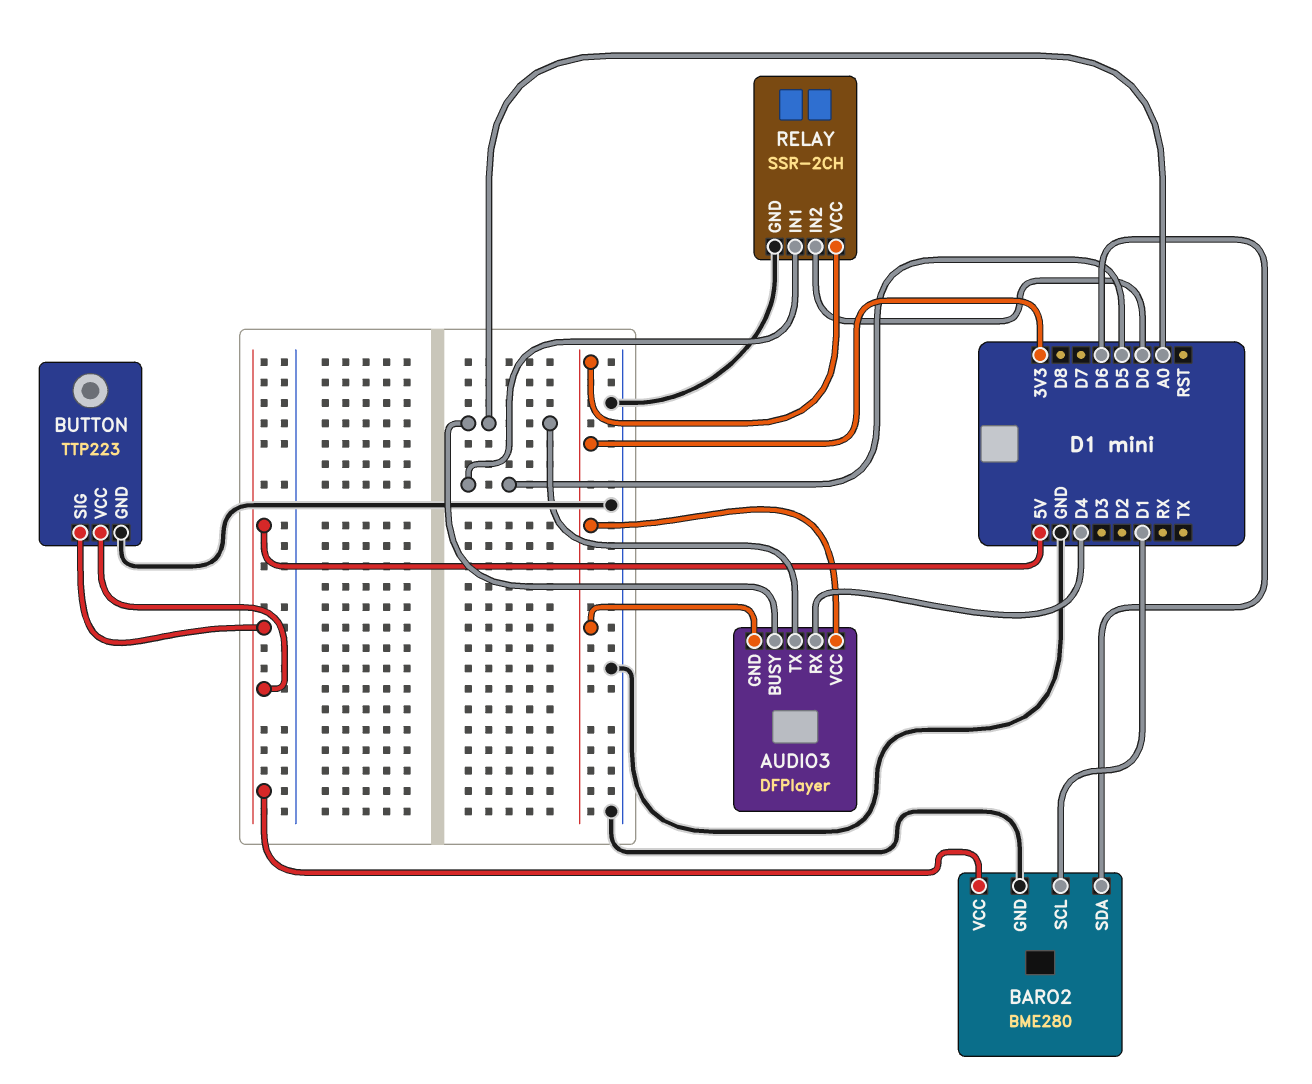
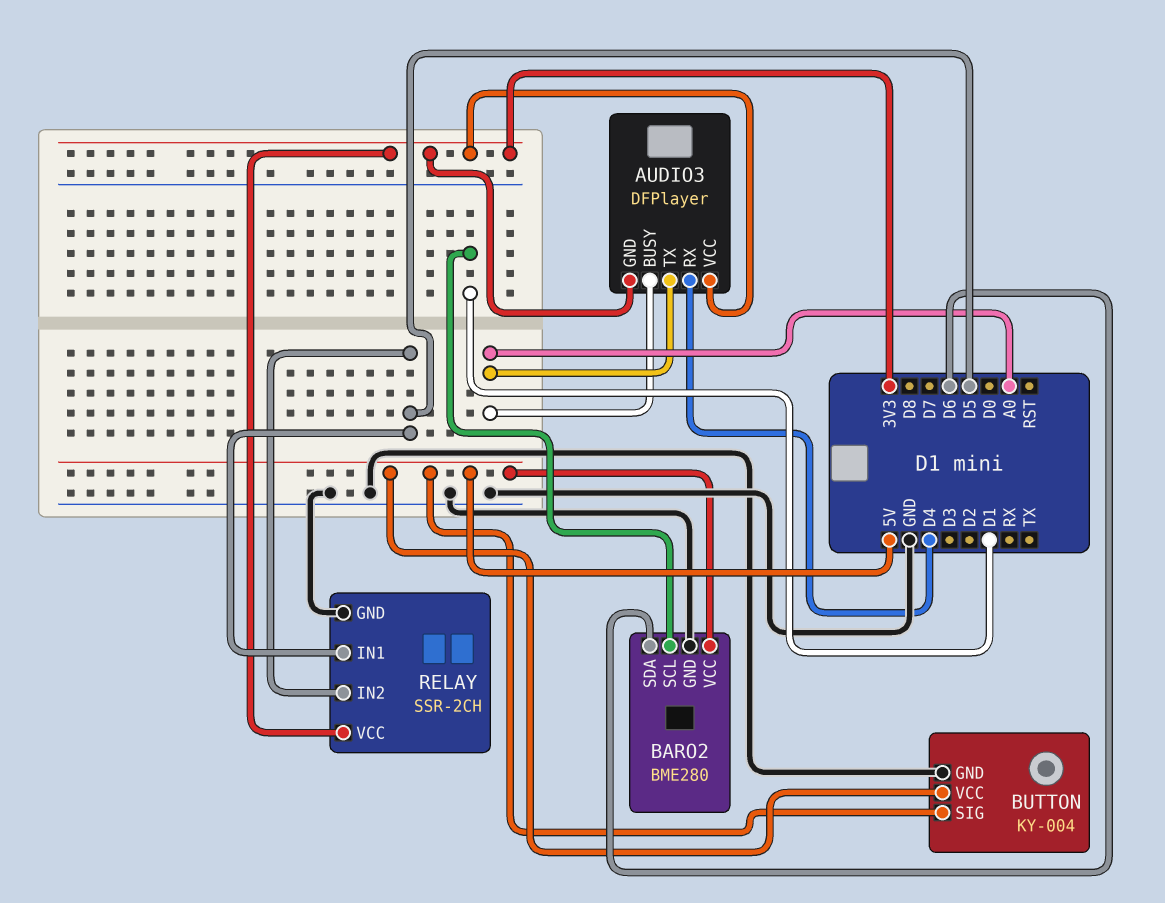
BUTTON: TTP223 -> KY-004
RELAY pin IN2: D0 -> D5

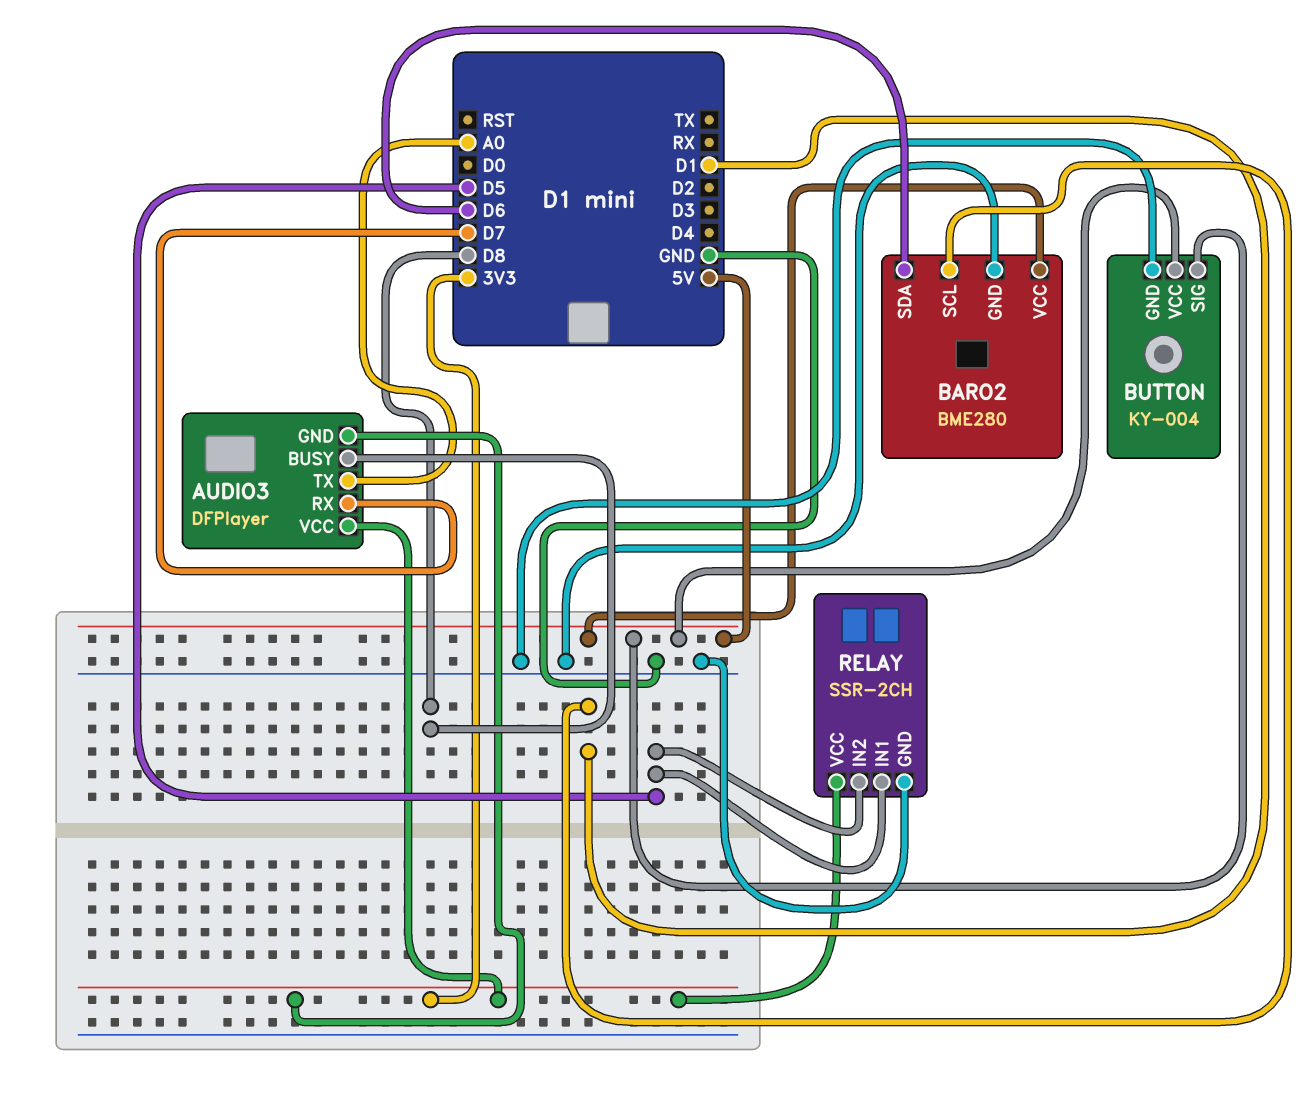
AUDIO3 pin BUSY: A0 -> D8
AUDIO3 pin RX: D4 -> D7

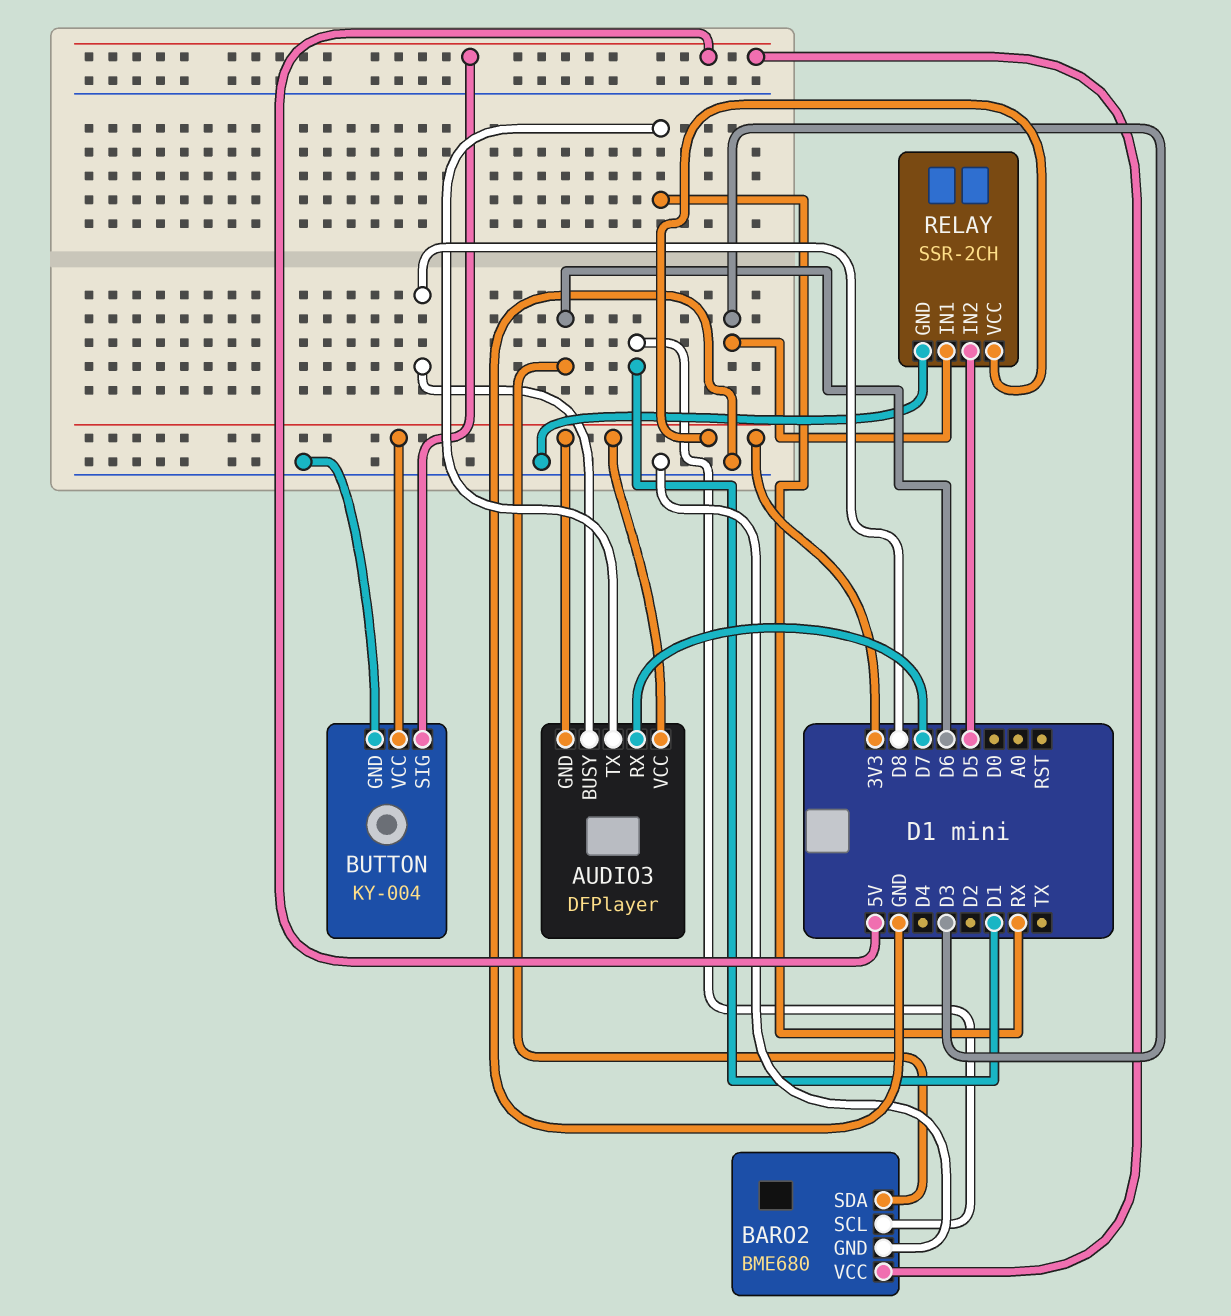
AUDIO3 pin TX: A0 -> RX
BARO2: BME280 -> BME680
BUTTON pin VCC: 5V -> 3V3
RELAY pin IN1: D5 -> D3

